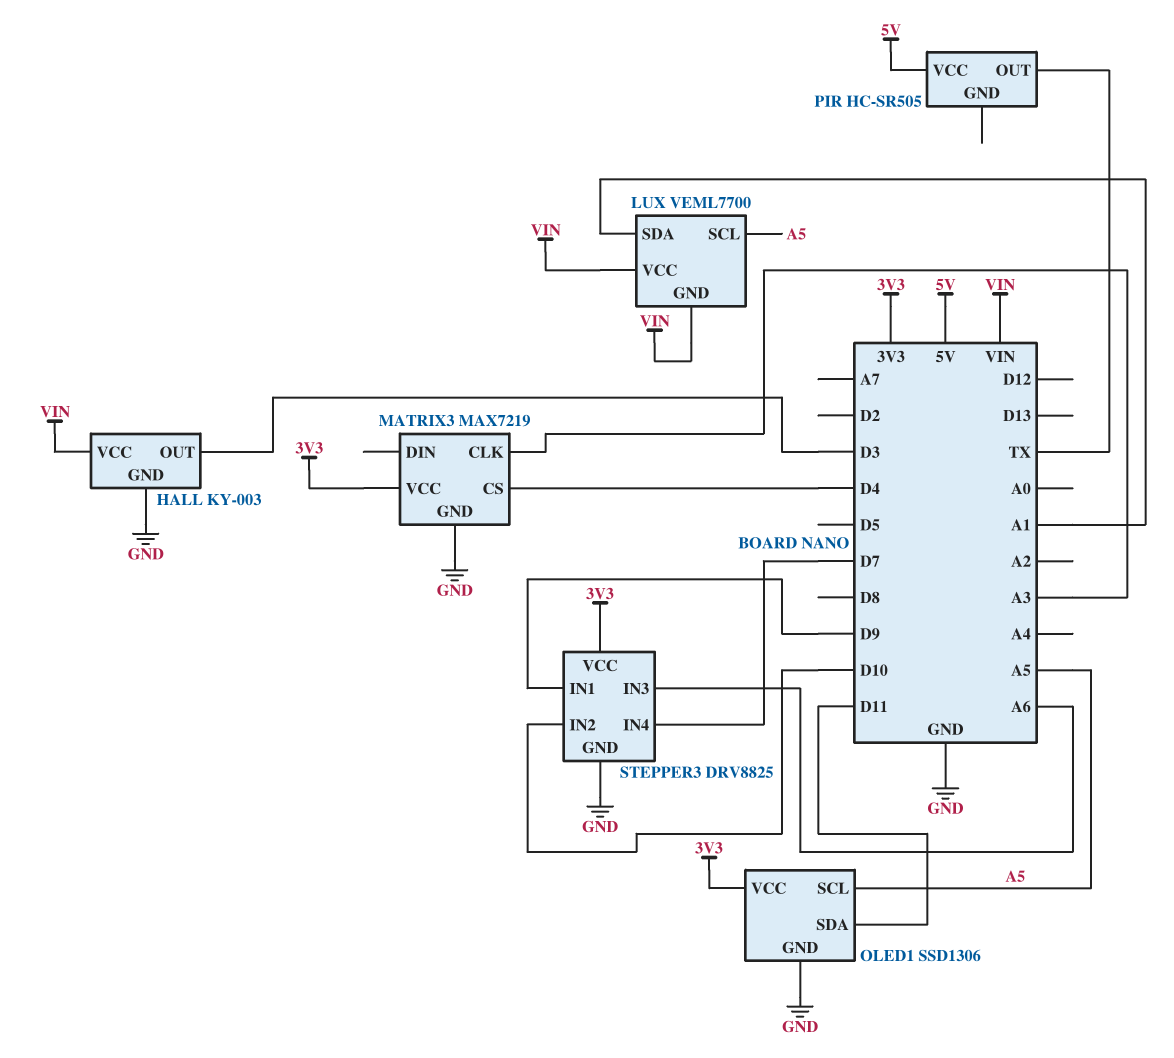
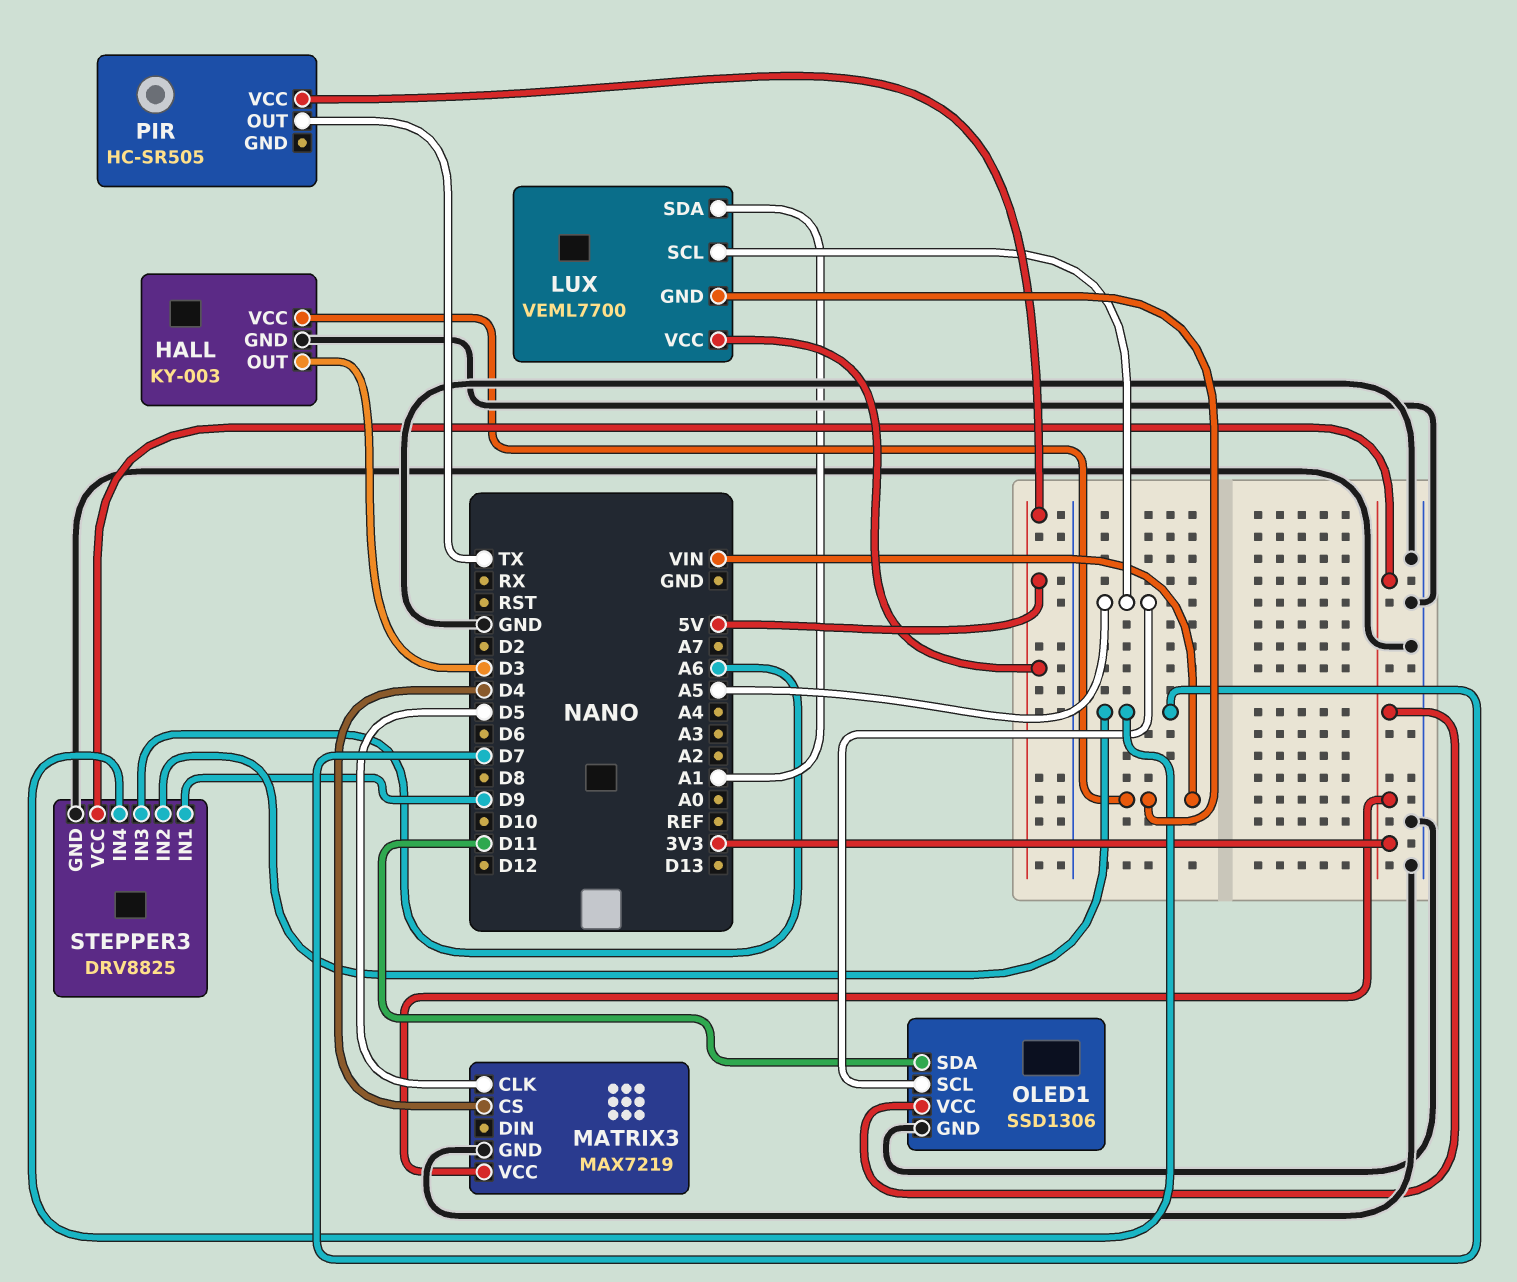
LUX pin VCC: VIN -> 5V
MATRIX3 pin CLK: A3 -> D5
STEPPER3 pin IN2: D10 -> D7

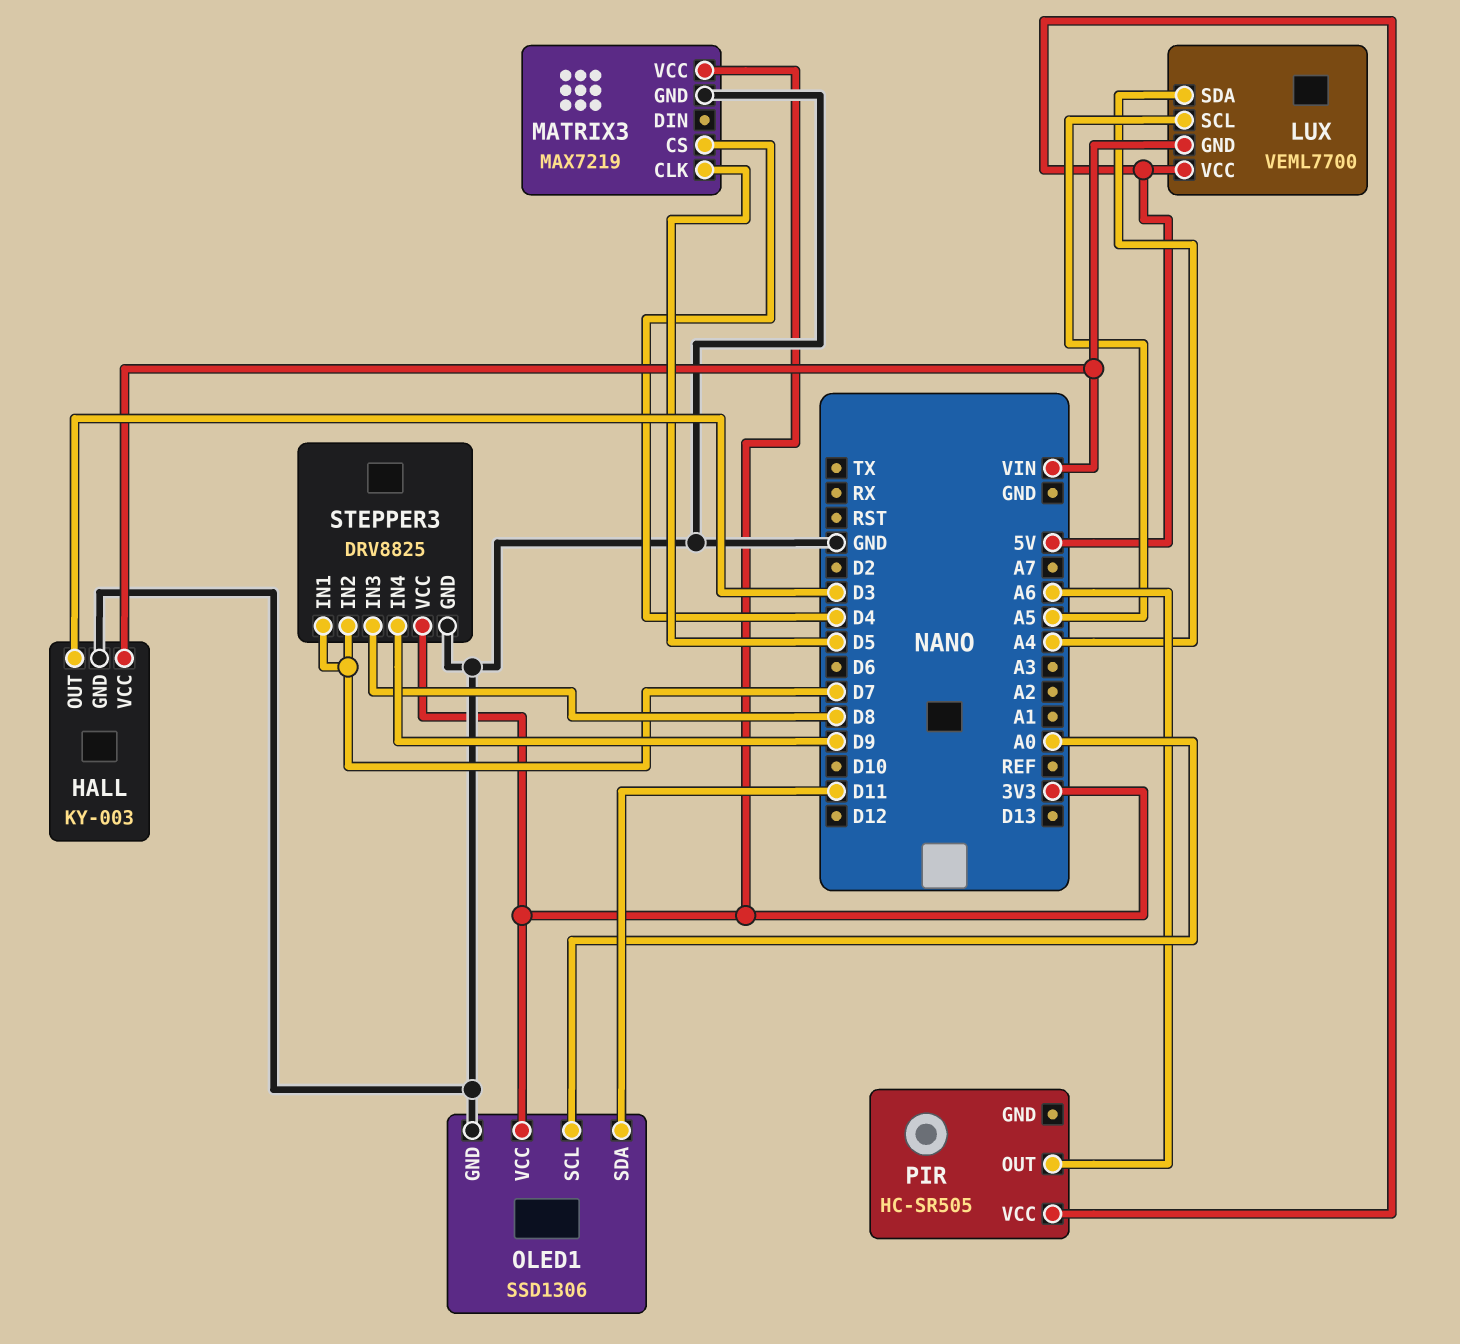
LUX pin SDA: A1 -> A4
OLED1 pin SCL: A5 -> A0
PIR pin OUT: TX -> A6
STEPPER3 pin IN1: D9 -> D7
STEPPER3 pin IN3: A6 -> D8
STEPPER3 pin IN4: D7 -> D9

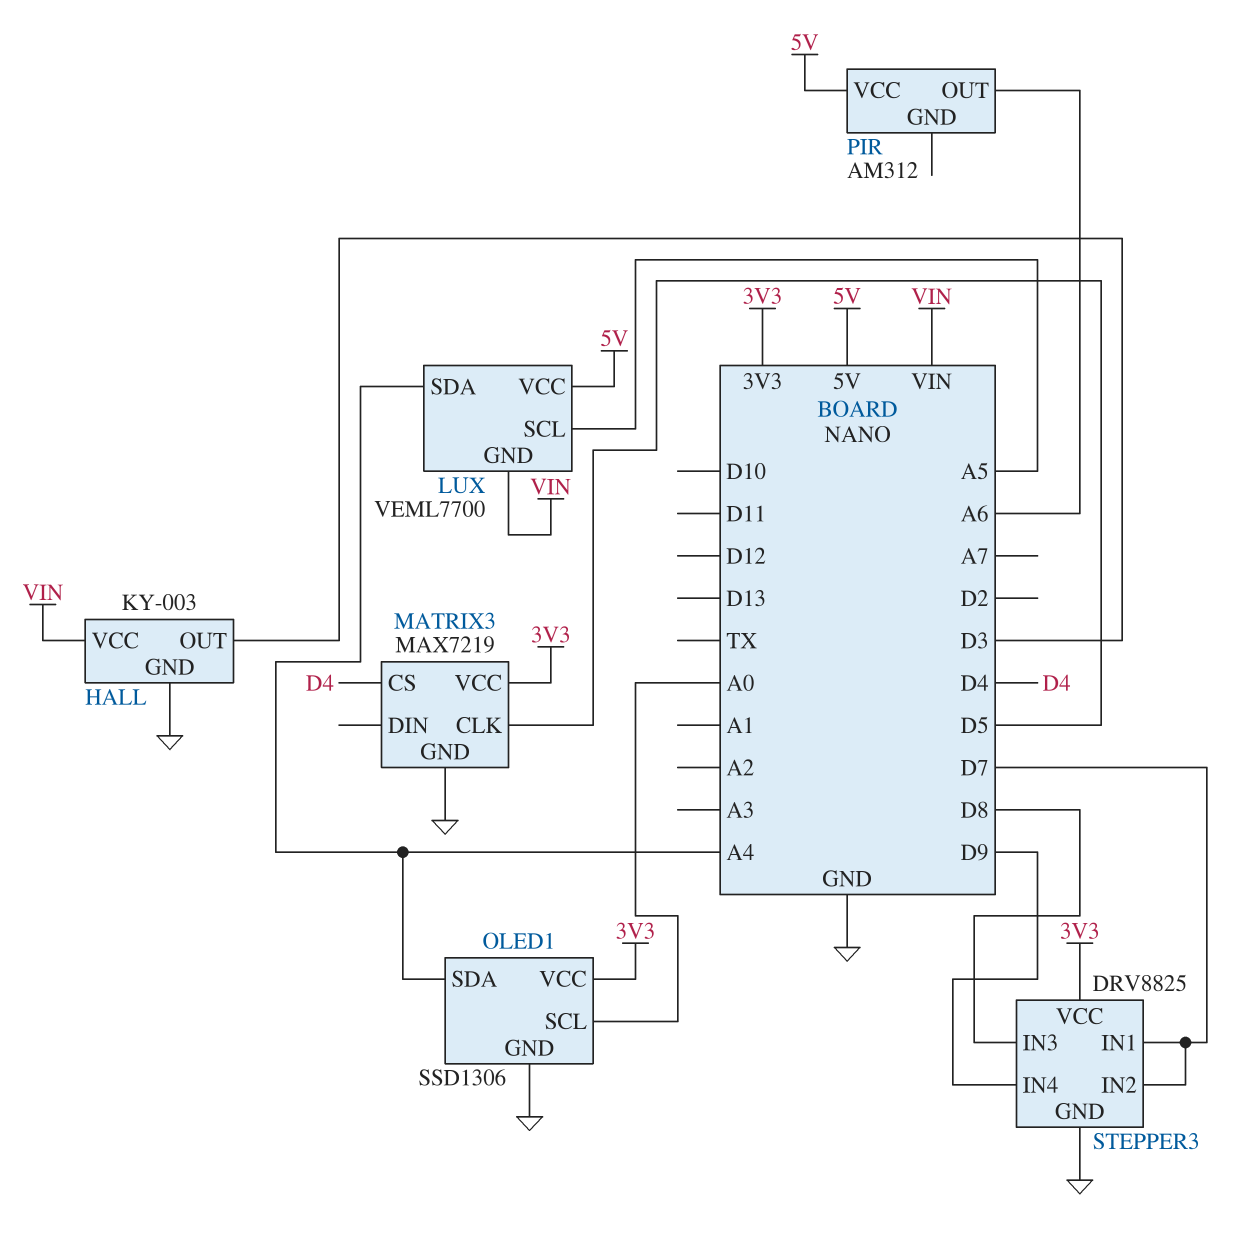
OLED1 pin SDA: D11 -> A4
PIR: HC-SR505 -> AM312

